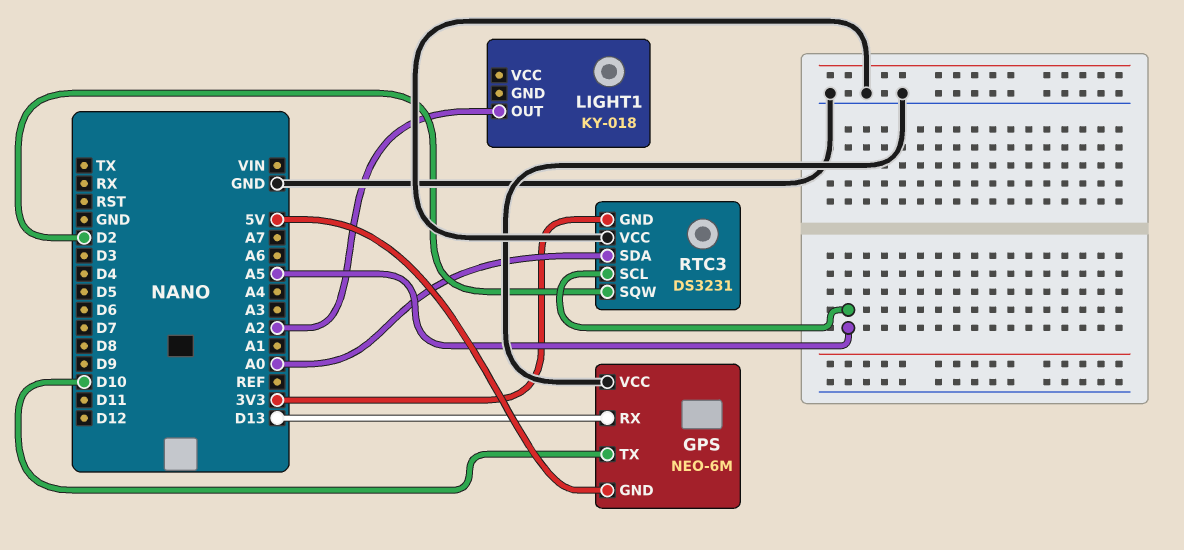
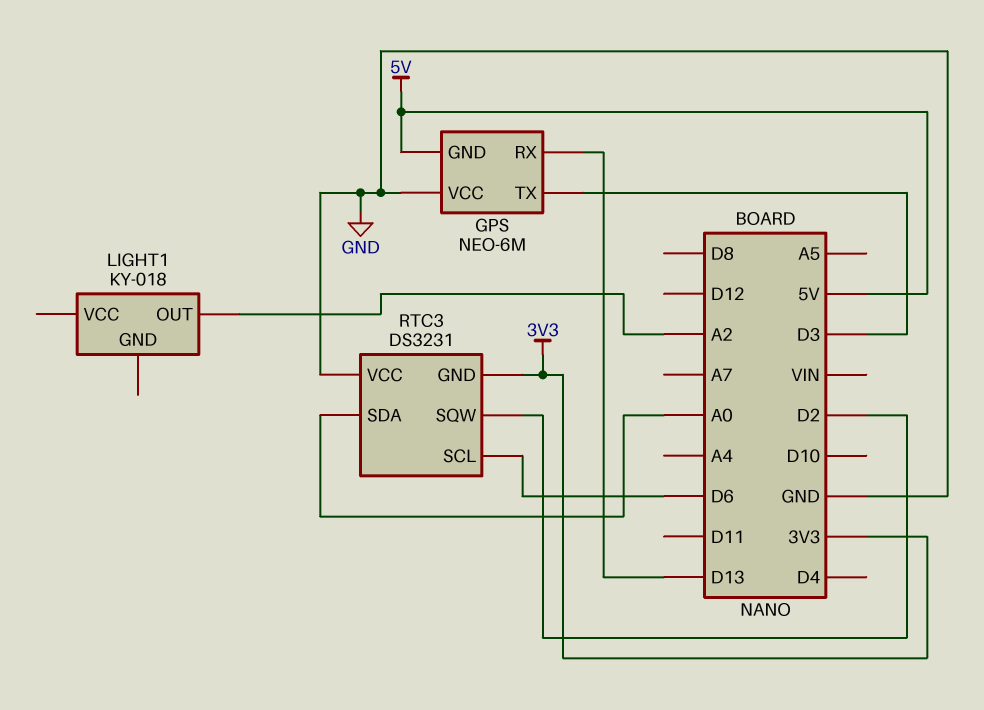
GPS pin TX: D10 -> D3
RTC3 pin SCL: A5 -> D6

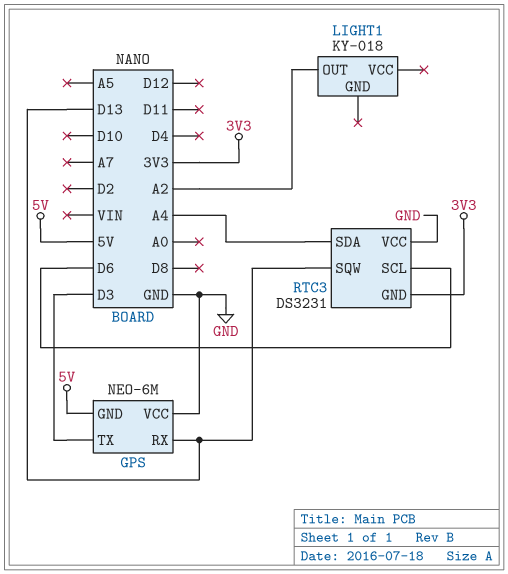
RTC3 pin SDA: A0 -> A4
RTC3 pin SQW: D2 -> D13

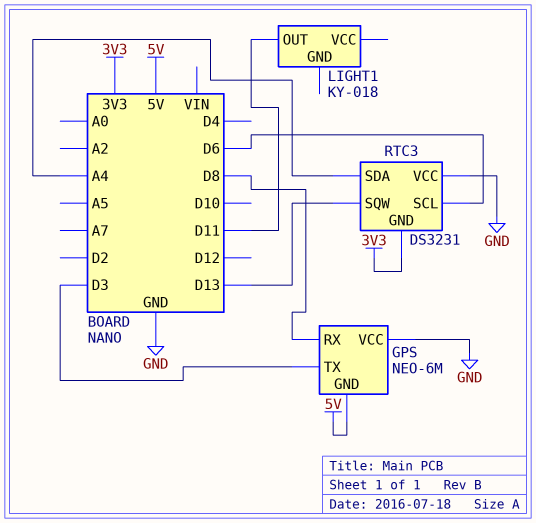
GPS pin RX: D13 -> D8
LIGHT1 pin OUT: A2 -> D11

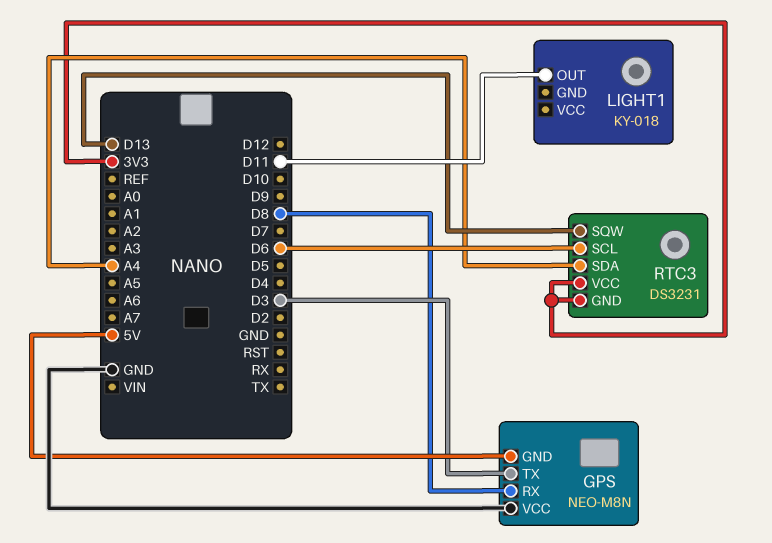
GPS: NEO-6M -> NEO-M8N
RTC3 pin VCC: GND -> 3V3

